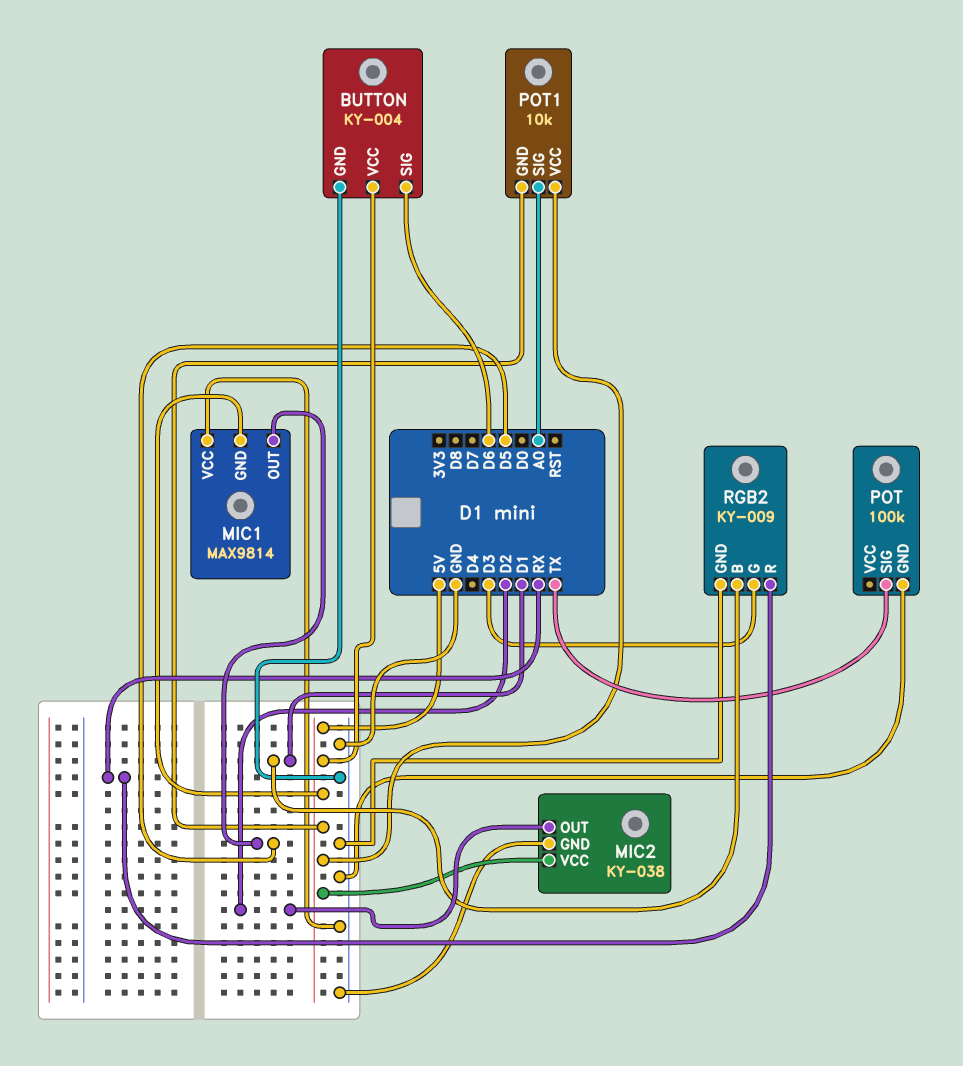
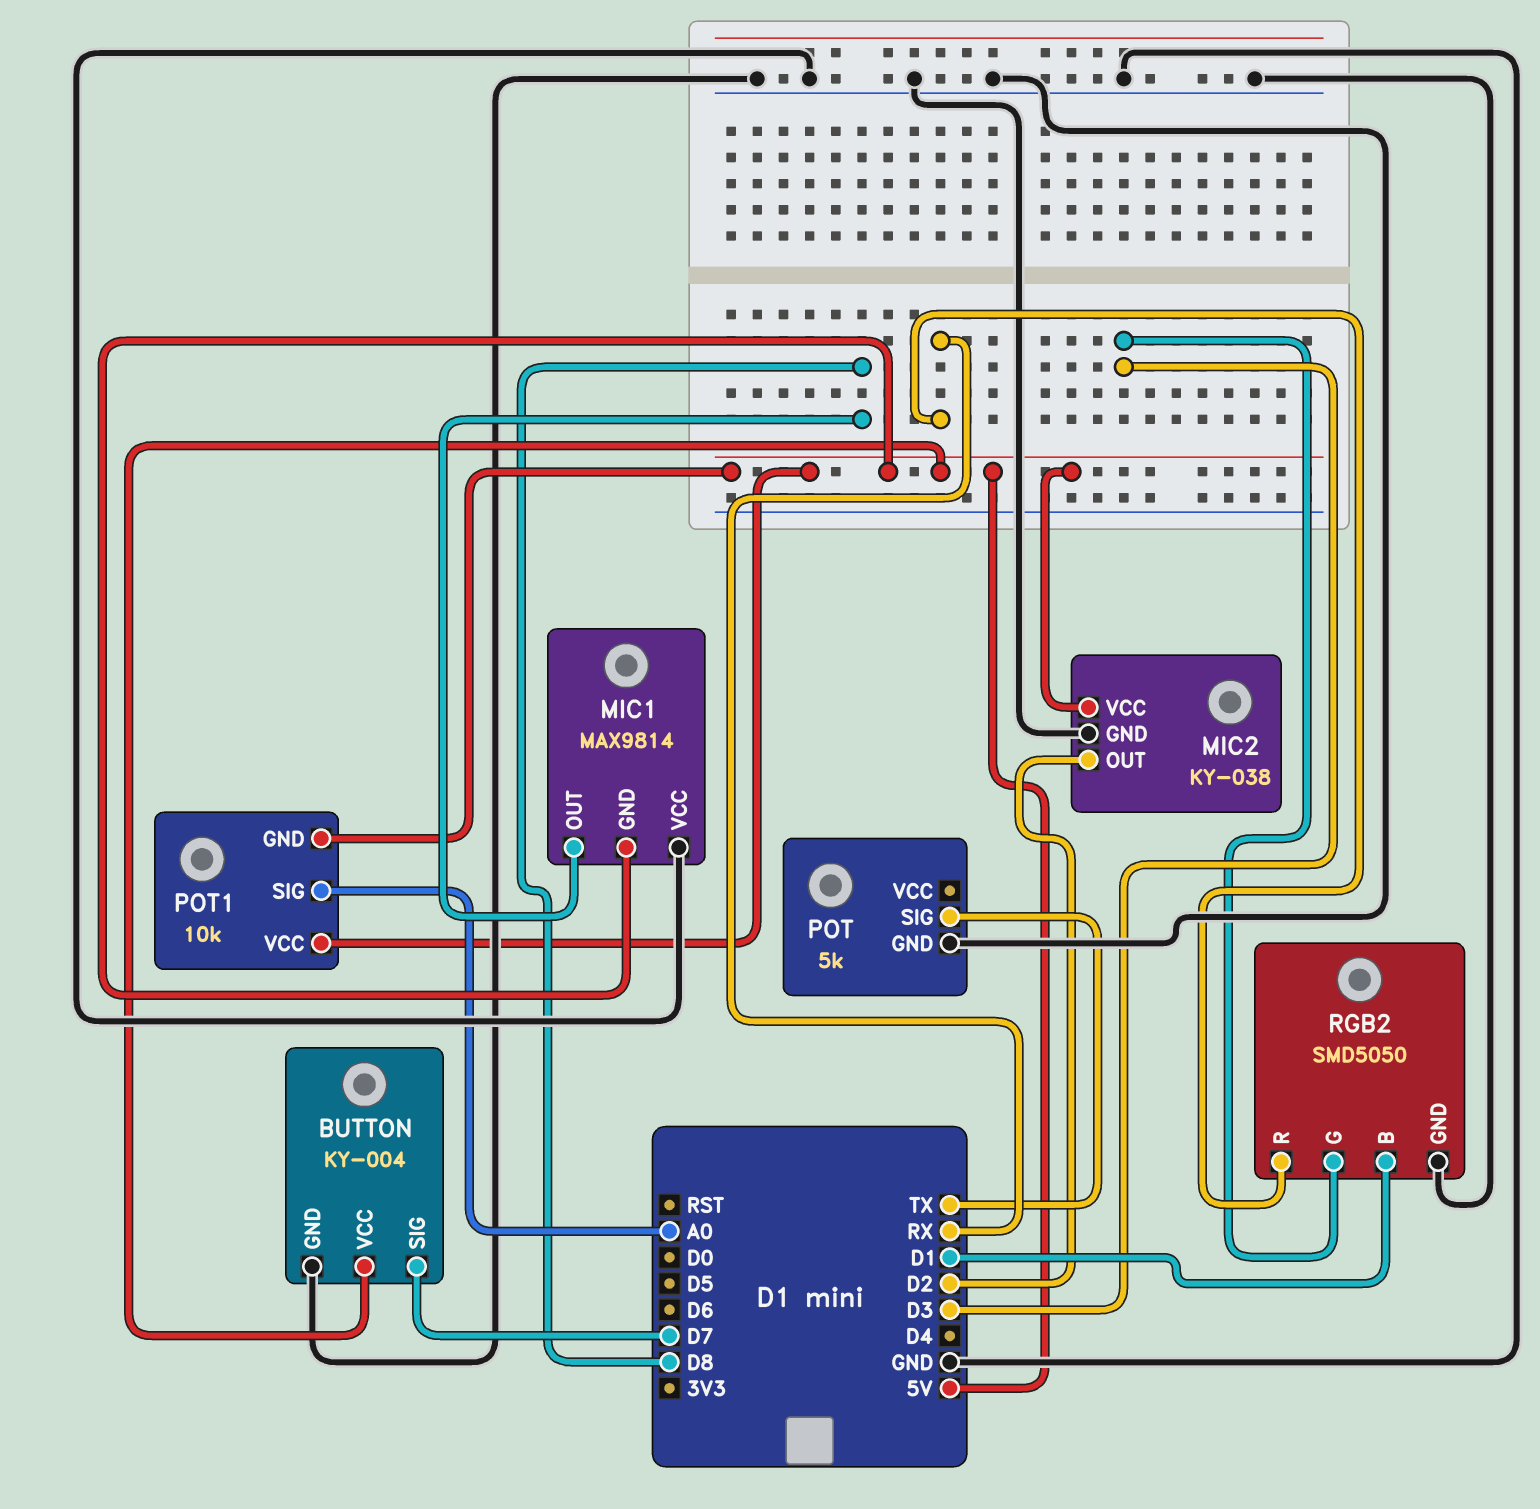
BUTTON pin SIG: D6 -> D7
MIC1 pin OUT: D5 -> D8
POT: 100k -> 5k
RGB2: KY-009 -> SMD5050

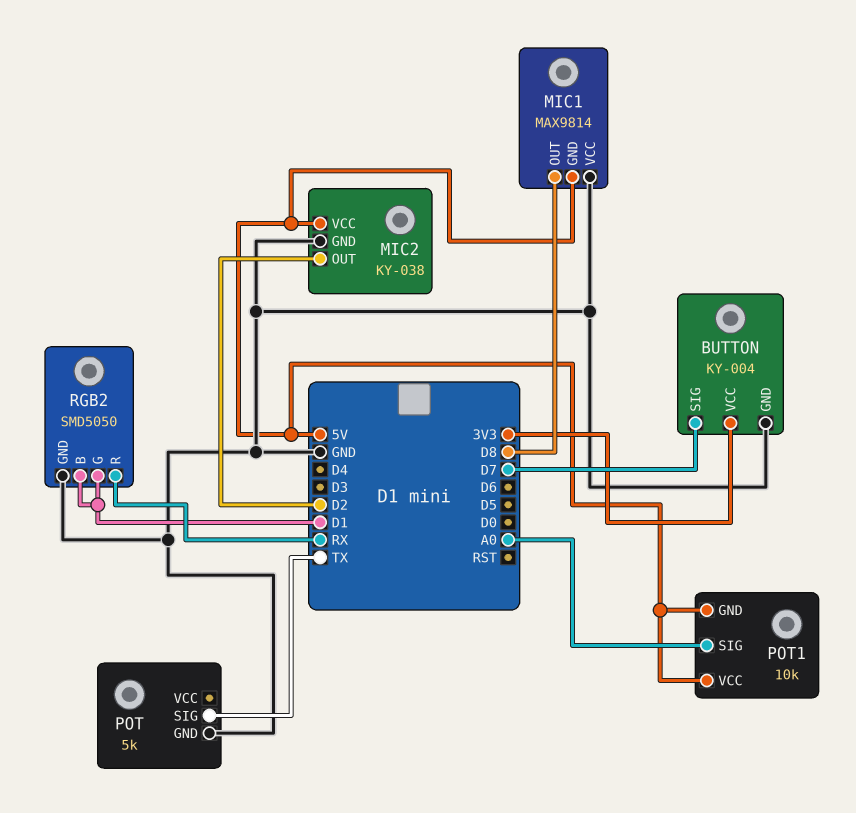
BUTTON pin VCC: 5V -> 3V3
RGB2 pin G: D3 -> D1

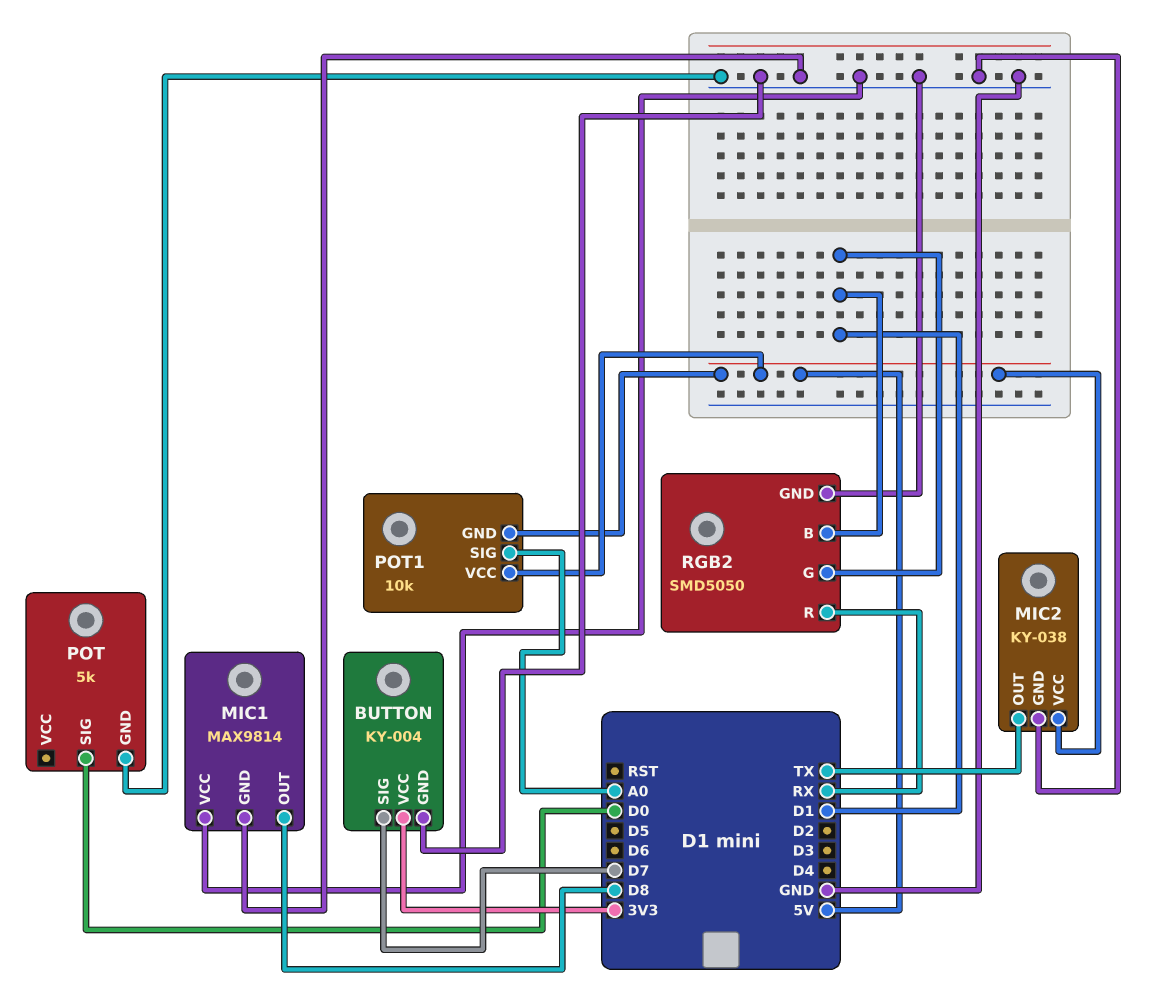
MIC1 pin GND: 5V -> GND
MIC2 pin OUT: D2 -> TX
POT pin SIG: TX -> D0

